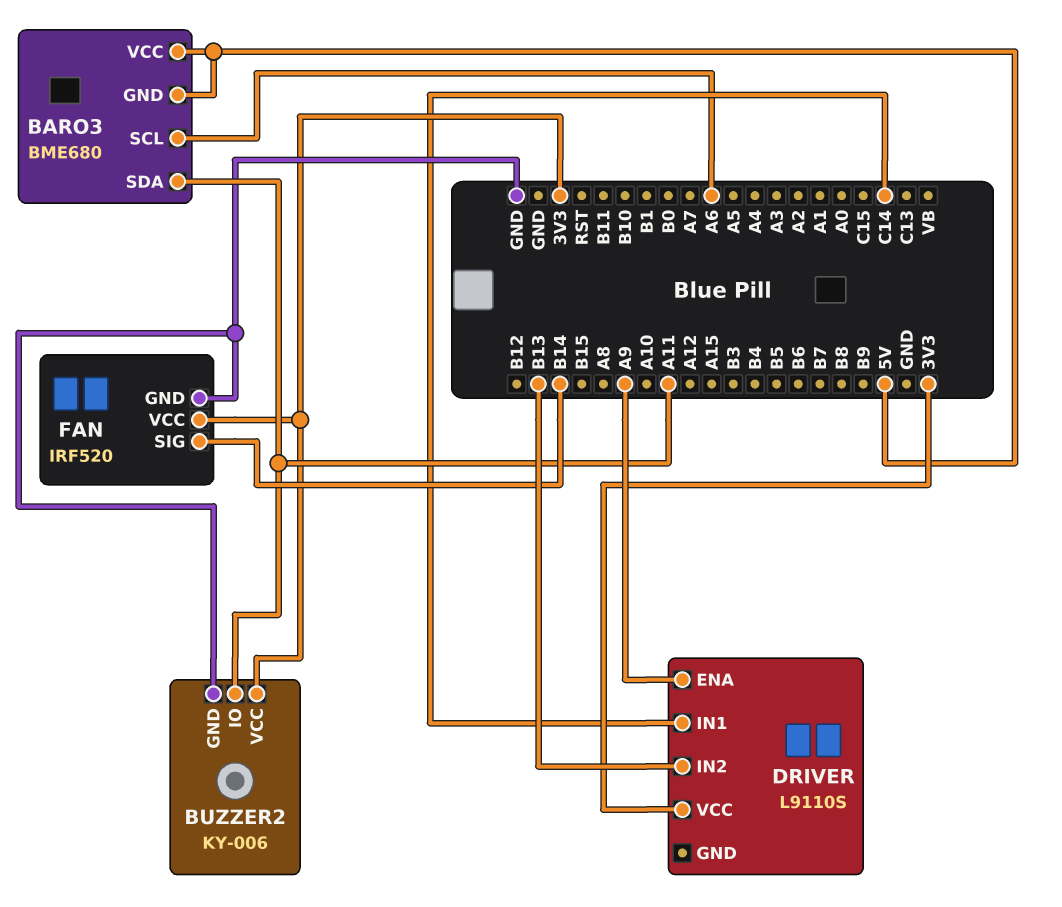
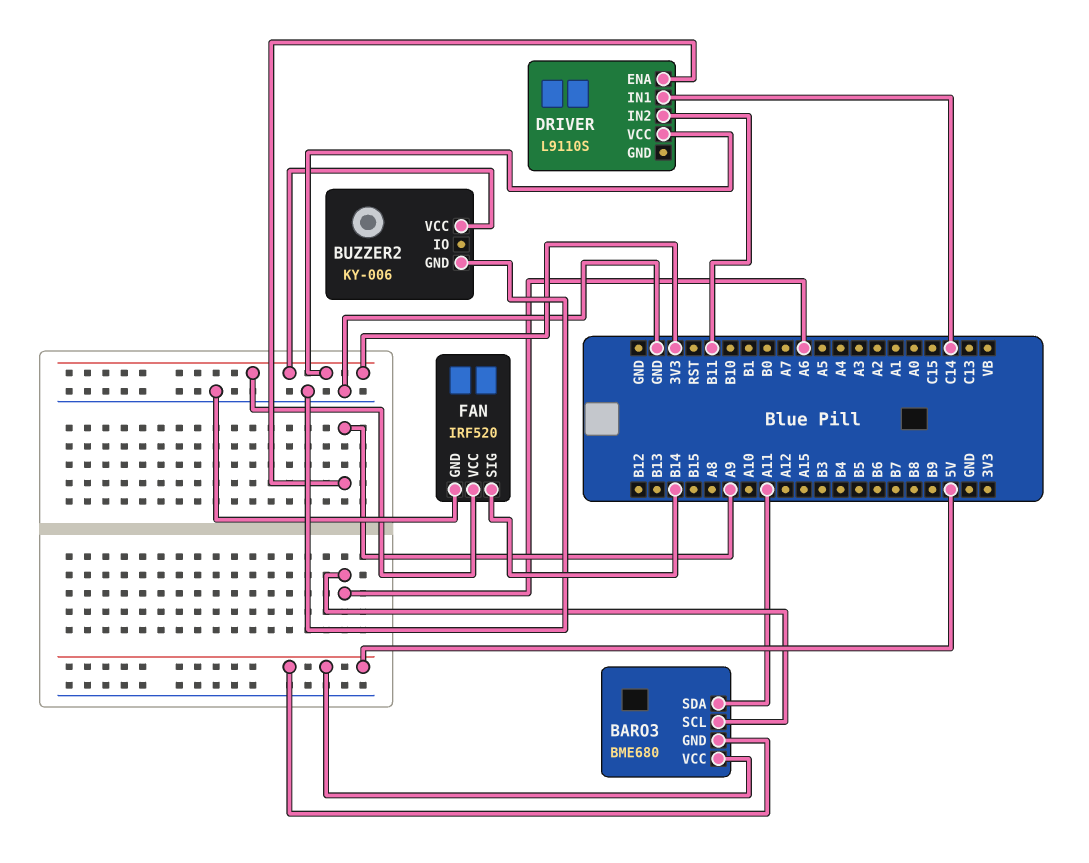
BUZZER2 pin IO: A11 -> none
DRIVER pin IN2: B13 -> B11

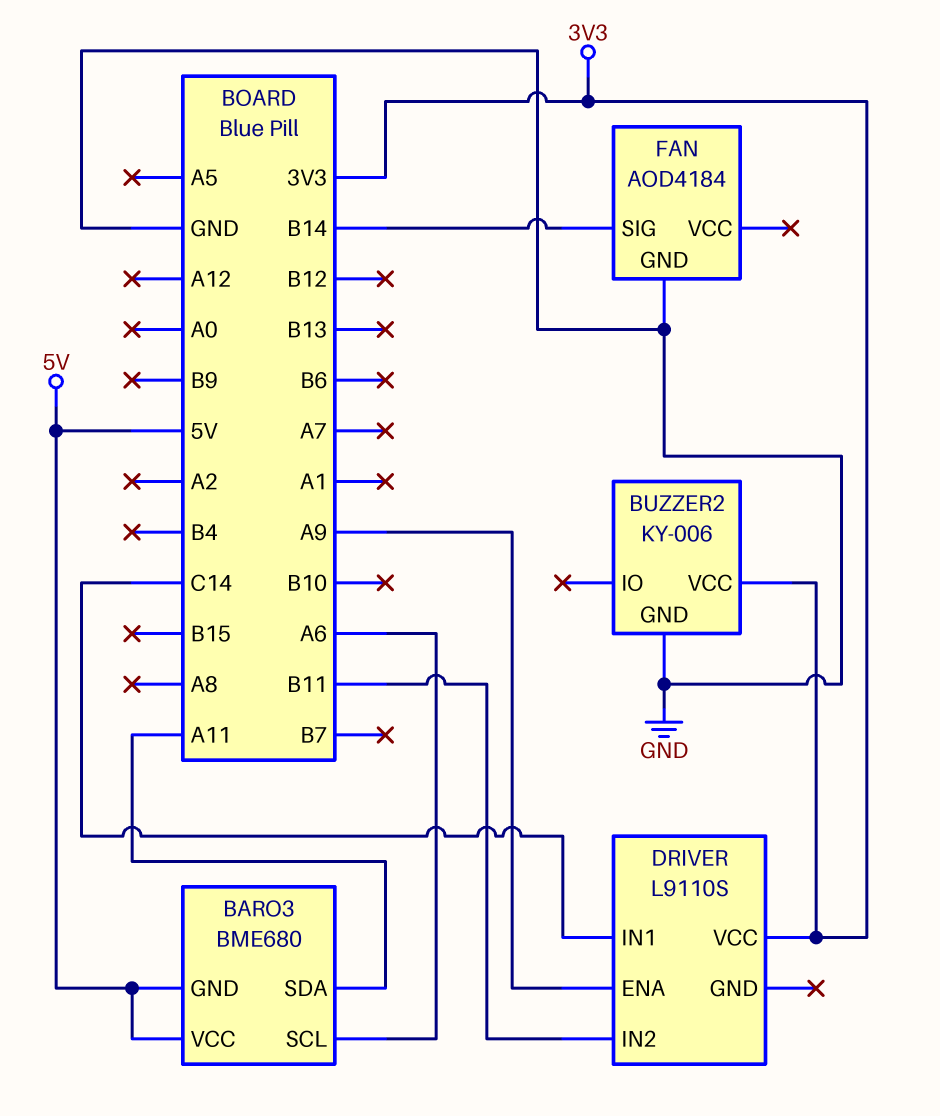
FAN: IRF520 -> AOD4184
FAN pin VCC: 3V3 -> none

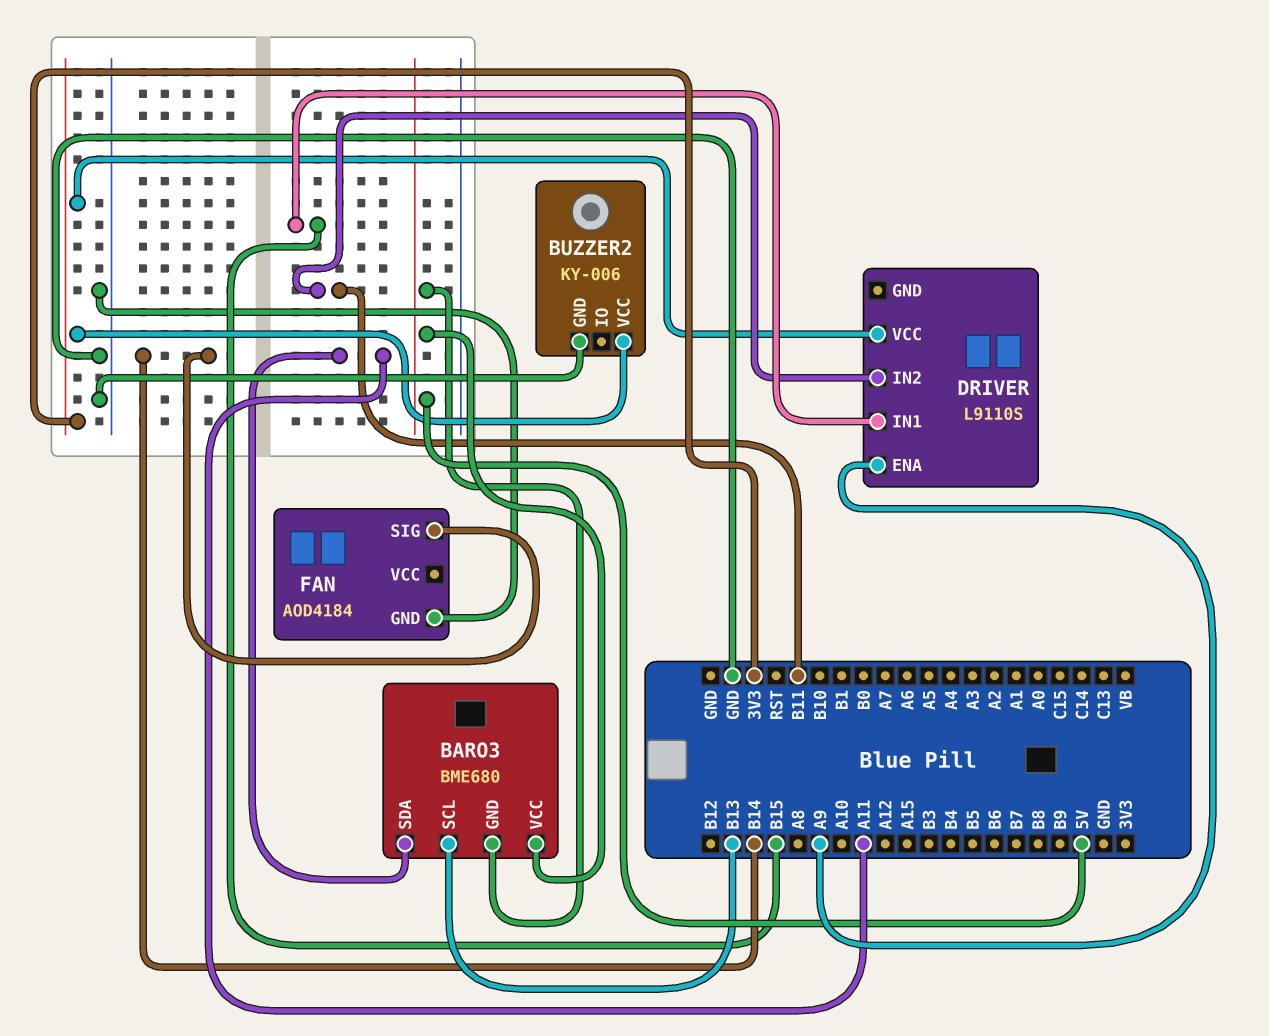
BARO3 pin SCL: A6 -> B13
DRIVER pin IN1: C14 -> B15

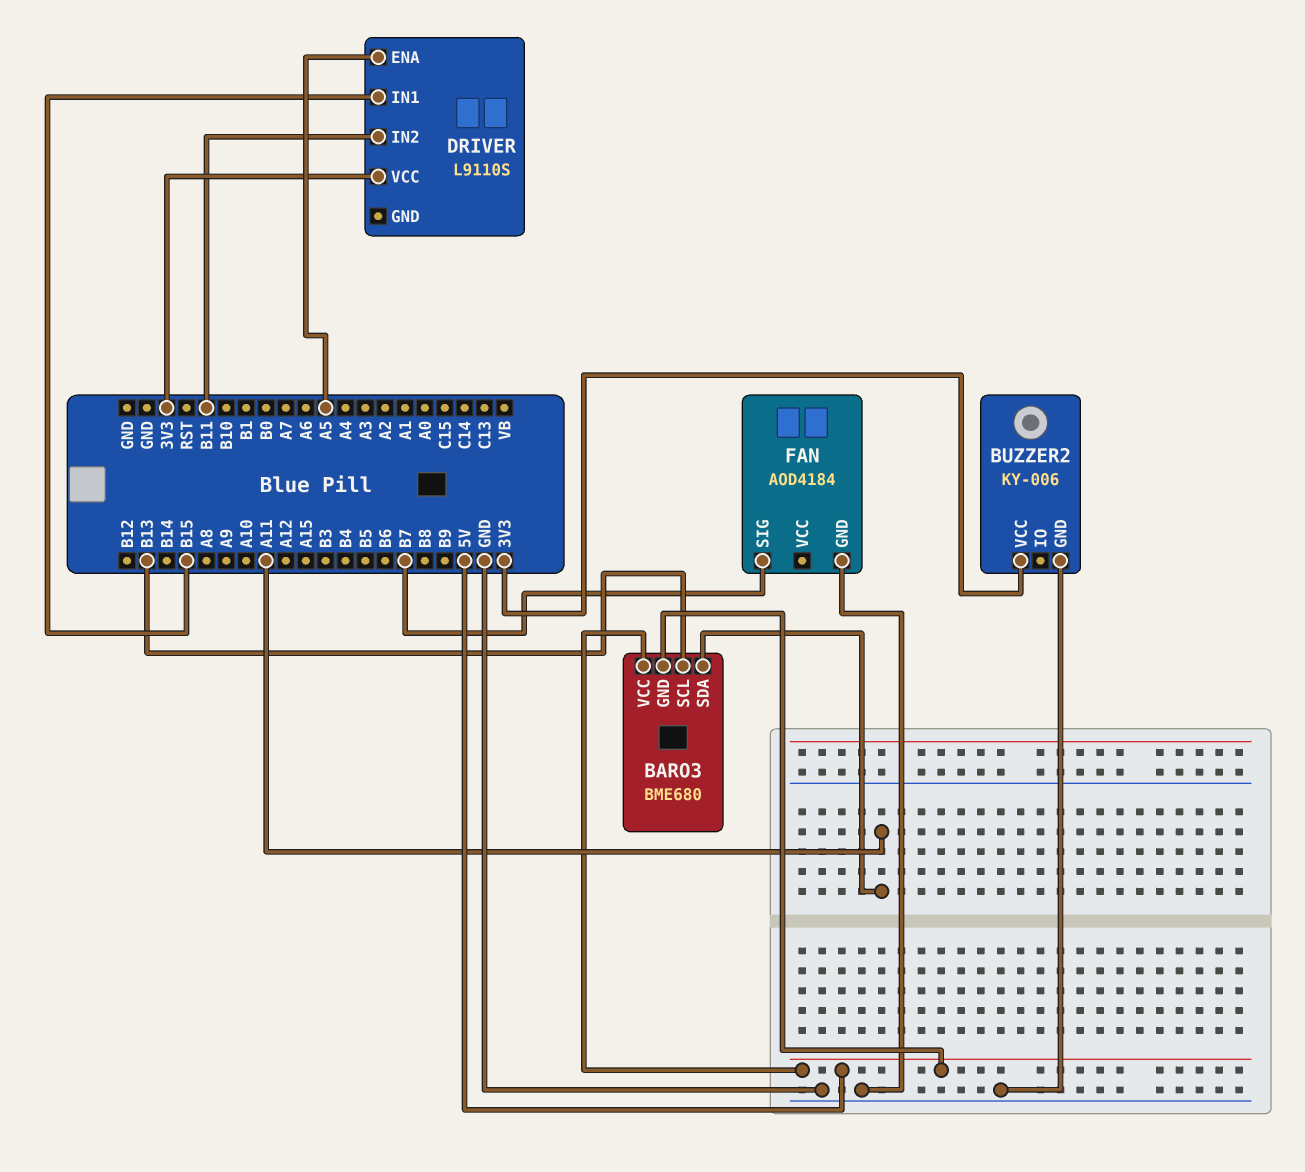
DRIVER pin ENA: A9 -> A5
FAN pin SIG: B14 -> B7

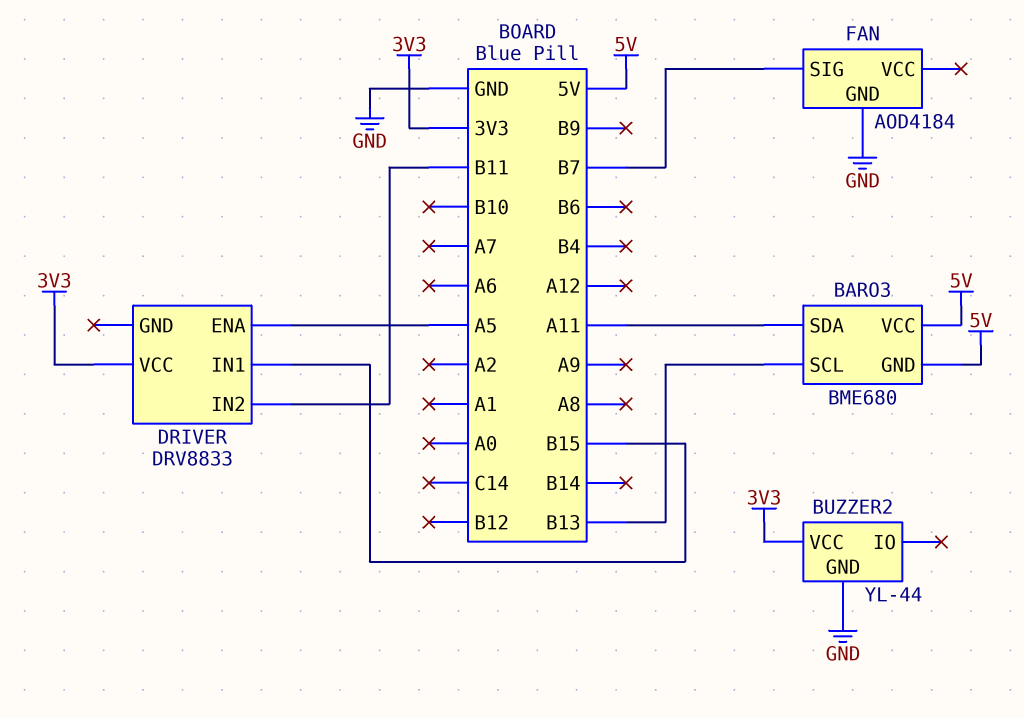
BUZZER2: KY-006 -> YL-44
DRIVER: L9110S -> DRV8833

